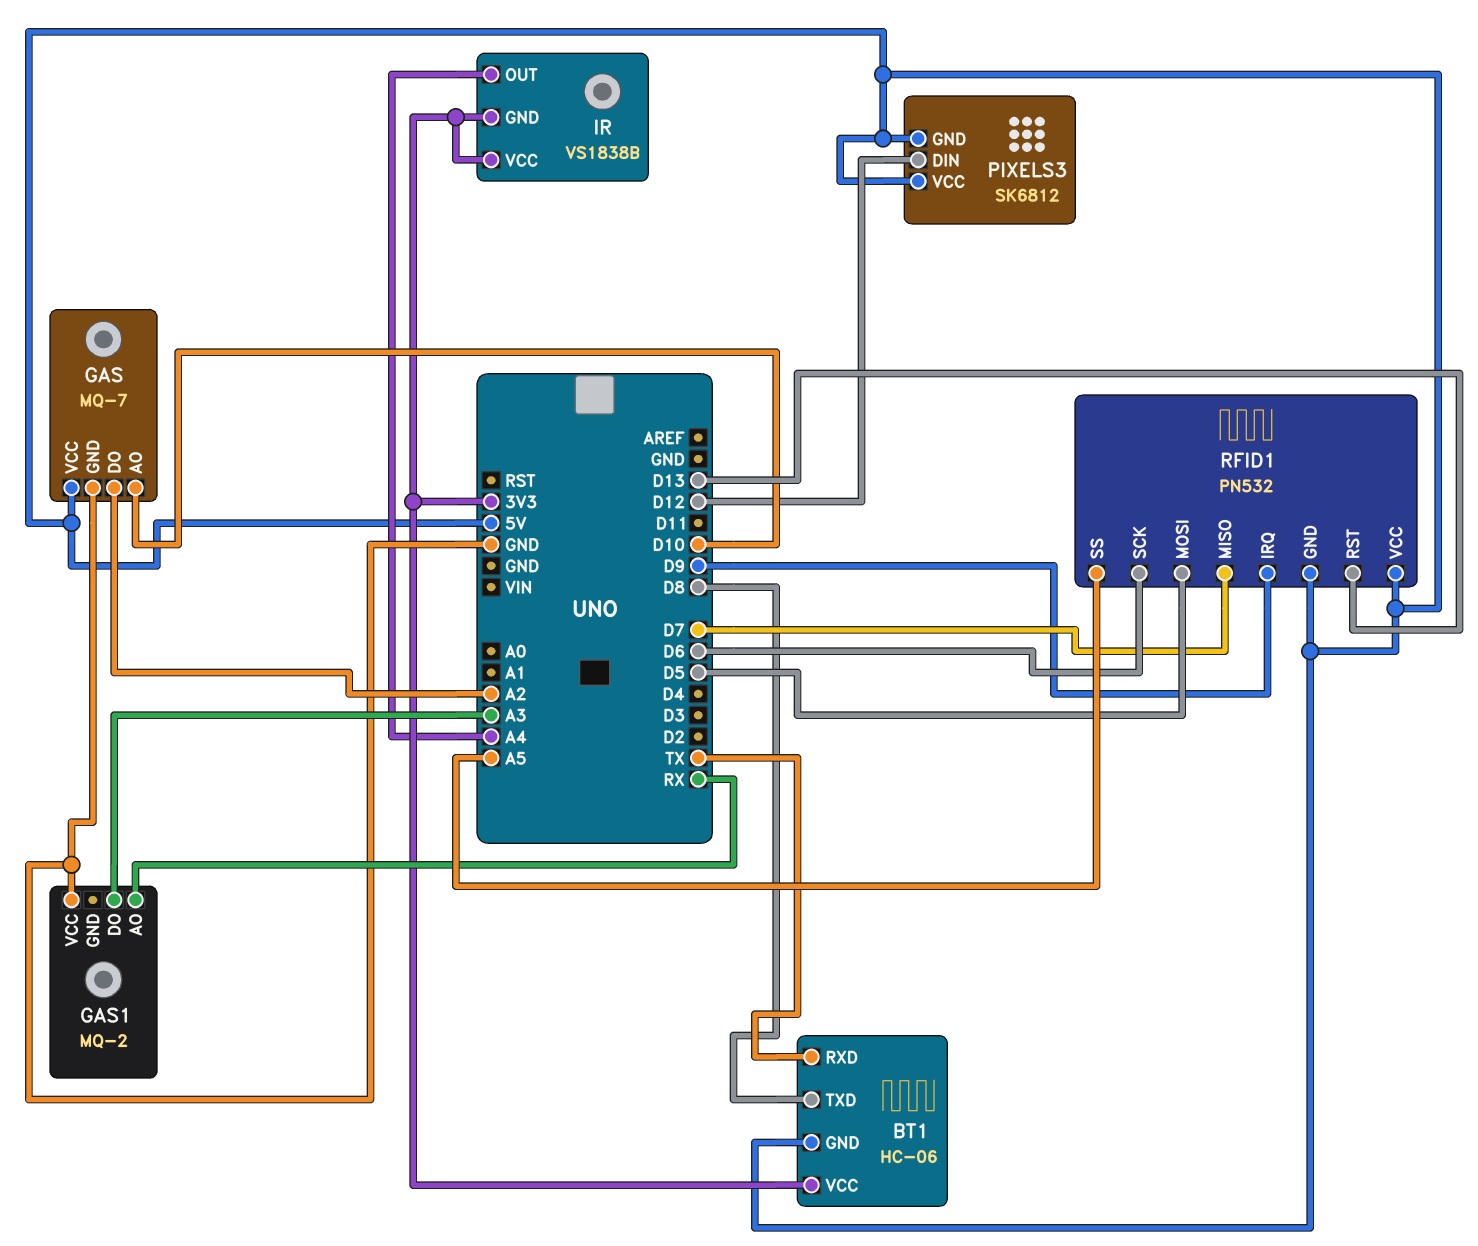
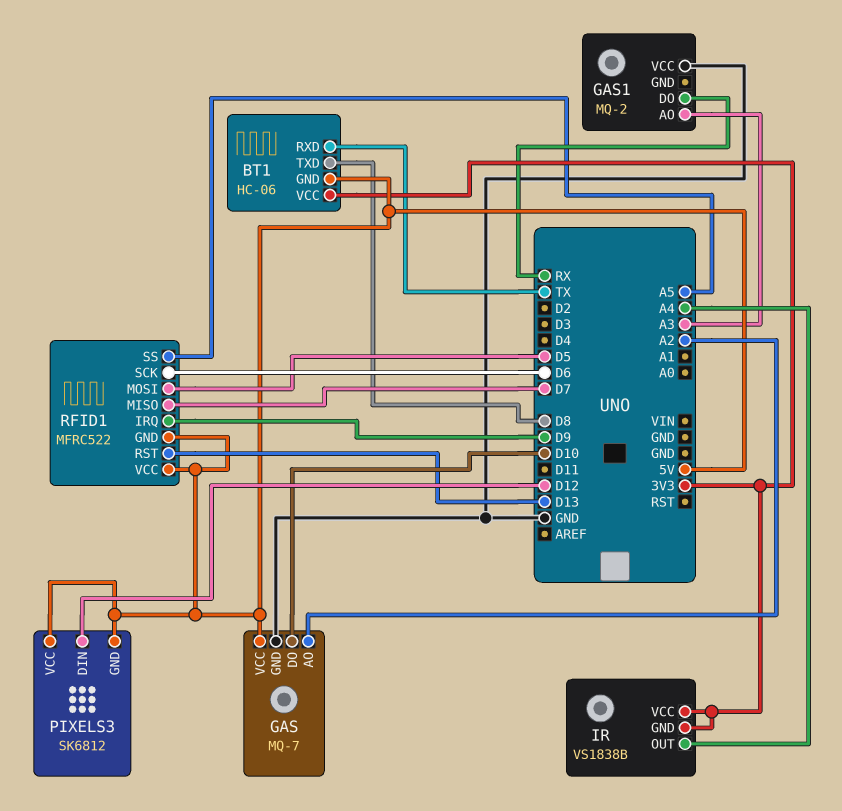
GAS pin AO: D10 -> A2
GAS pin DO: A2 -> D10
GAS1 pin AO: RX -> A3
GAS1 pin DO: A3 -> RX
RFID1: PN532 -> MFRC522

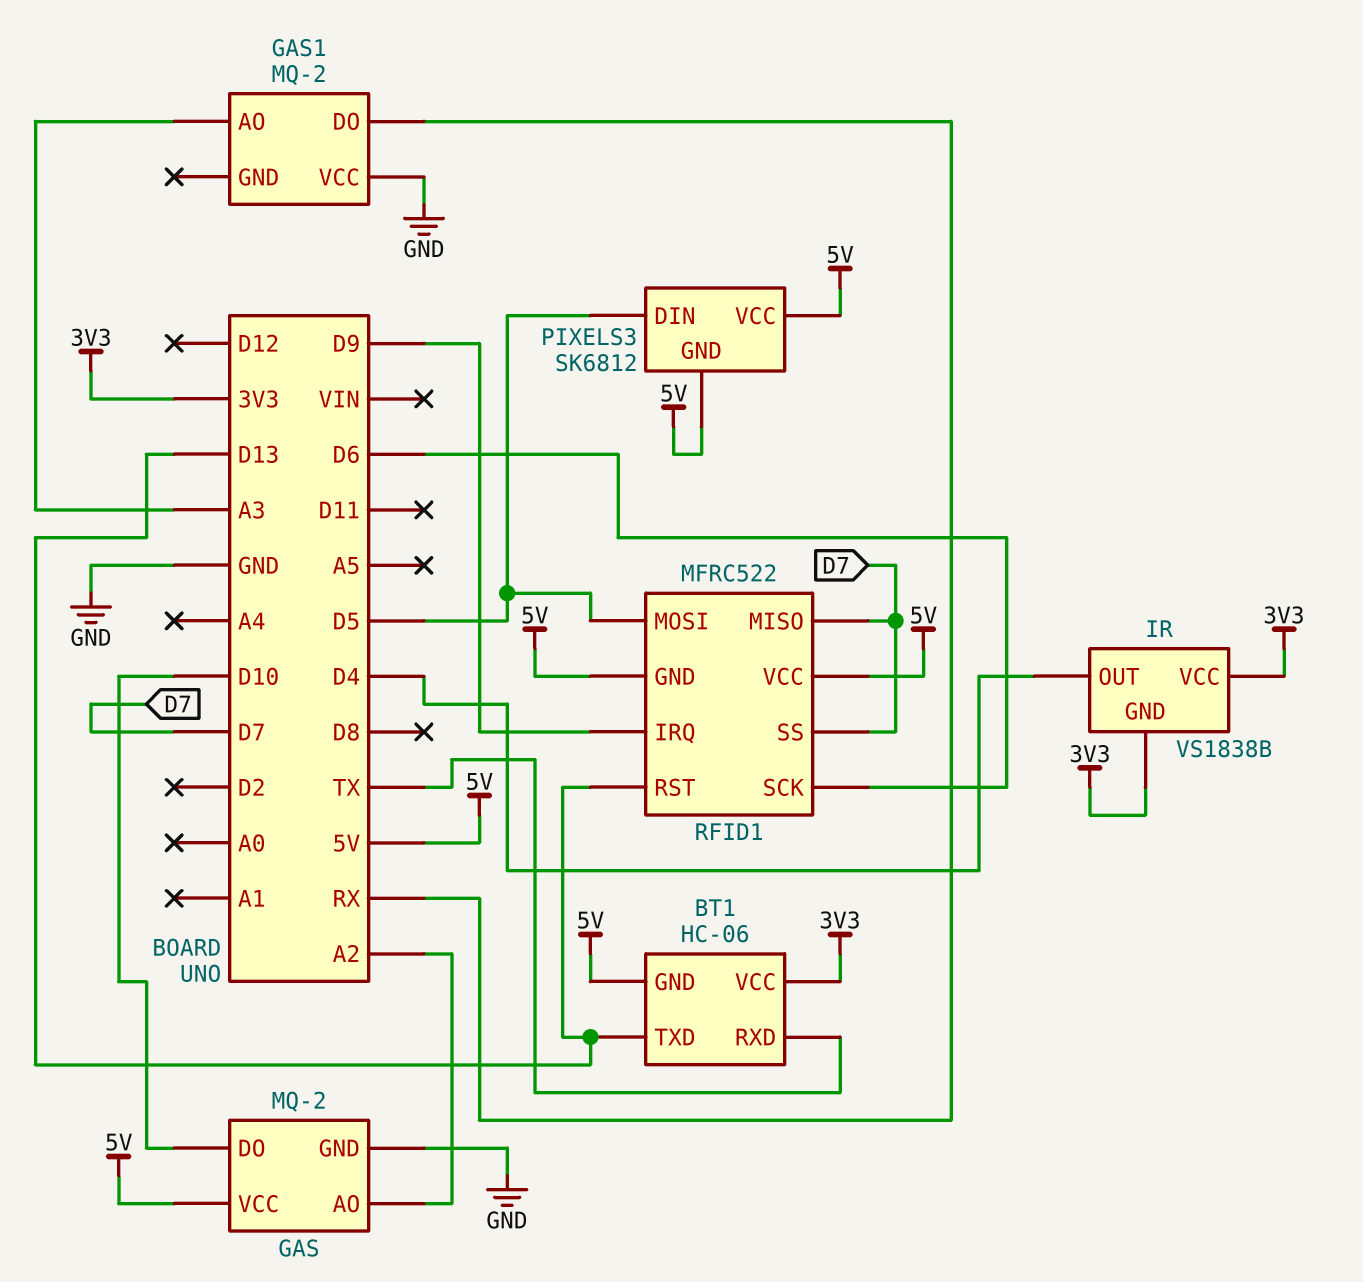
BT1 pin TXD: D8 -> D13
GAS: MQ-7 -> MQ-2
IR pin OUT: A4 -> D4
PIXELS3 pin DIN: D12 -> D5
RFID1 pin SS: A5 -> D7

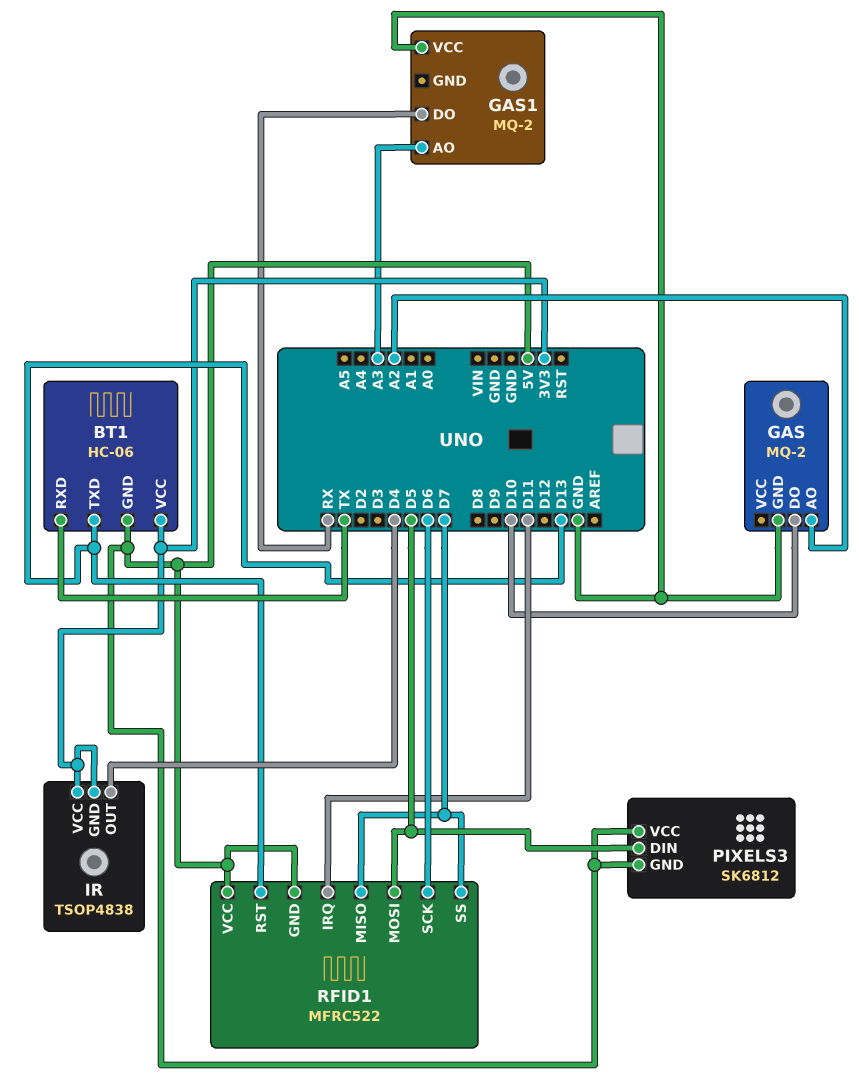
GAS pin VCC: 5V -> none
IR: VS1838B -> TSOP4838
RFID1 pin IRQ: D9 -> D11

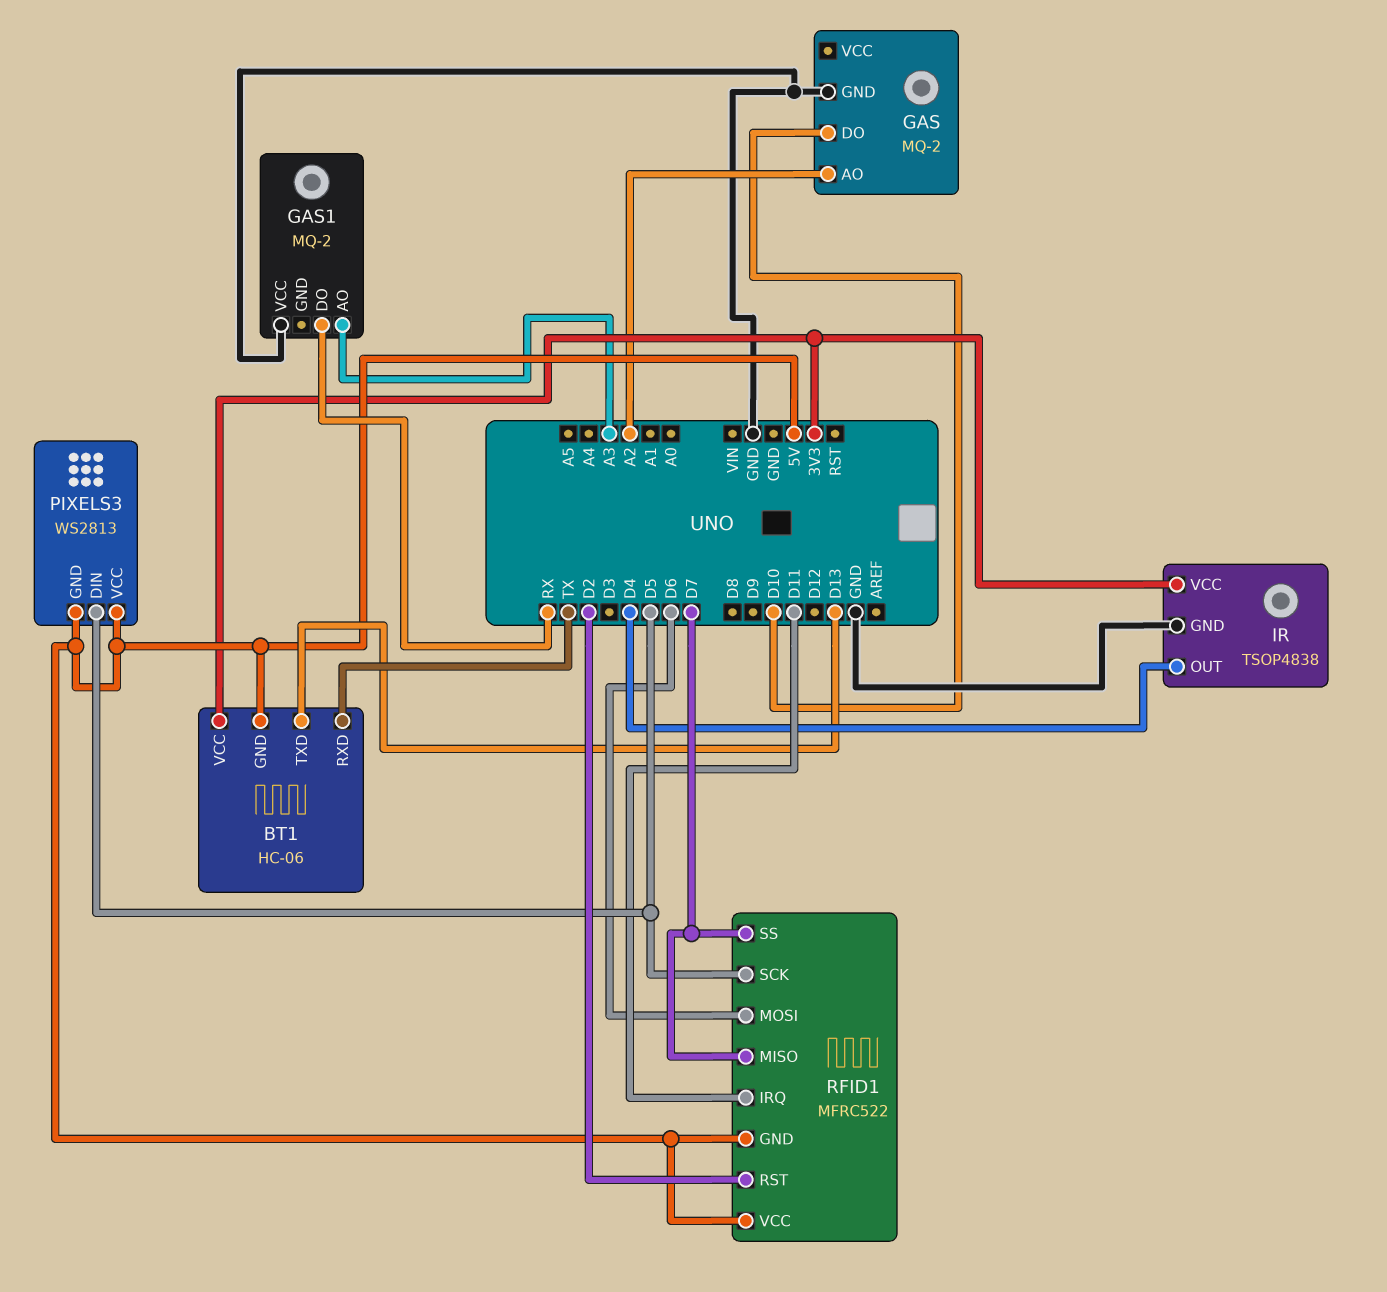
IR pin GND: 3V3 -> GND
PIXELS3: SK6812 -> WS2813
RFID1 pin MOSI: D5 -> D6
RFID1 pin RST: D13 -> D2
RFID1 pin SCK: D6 -> D5

